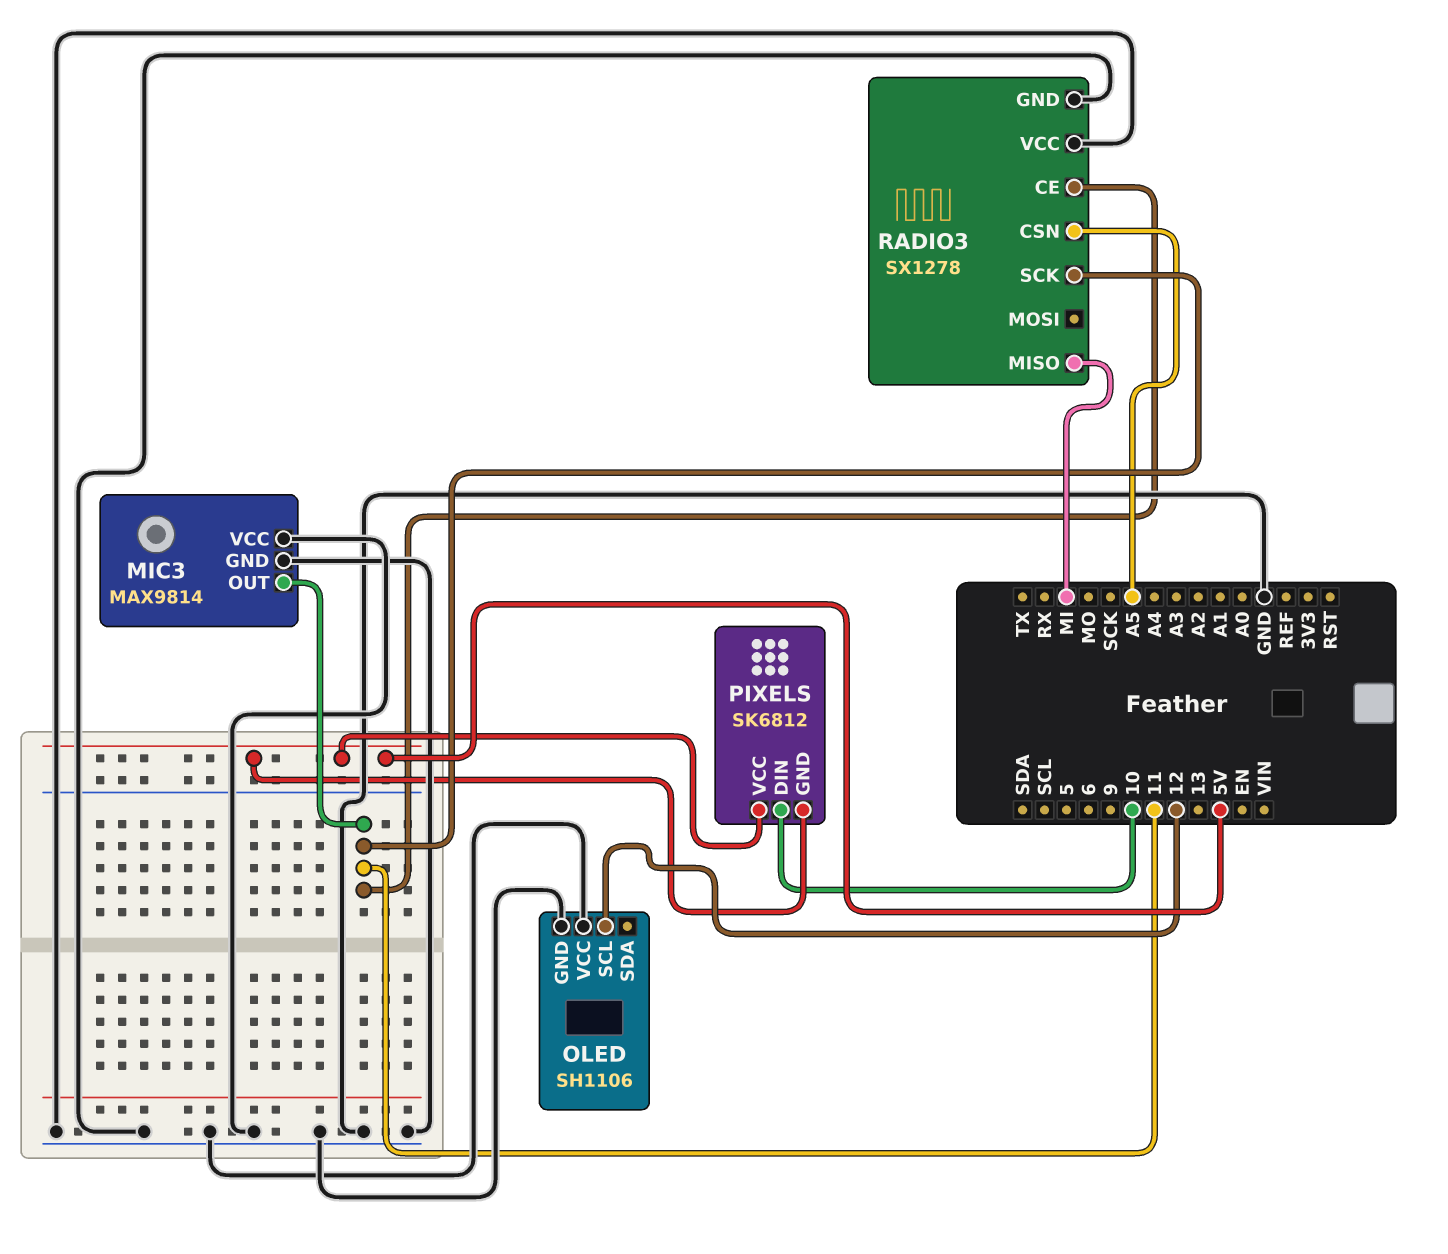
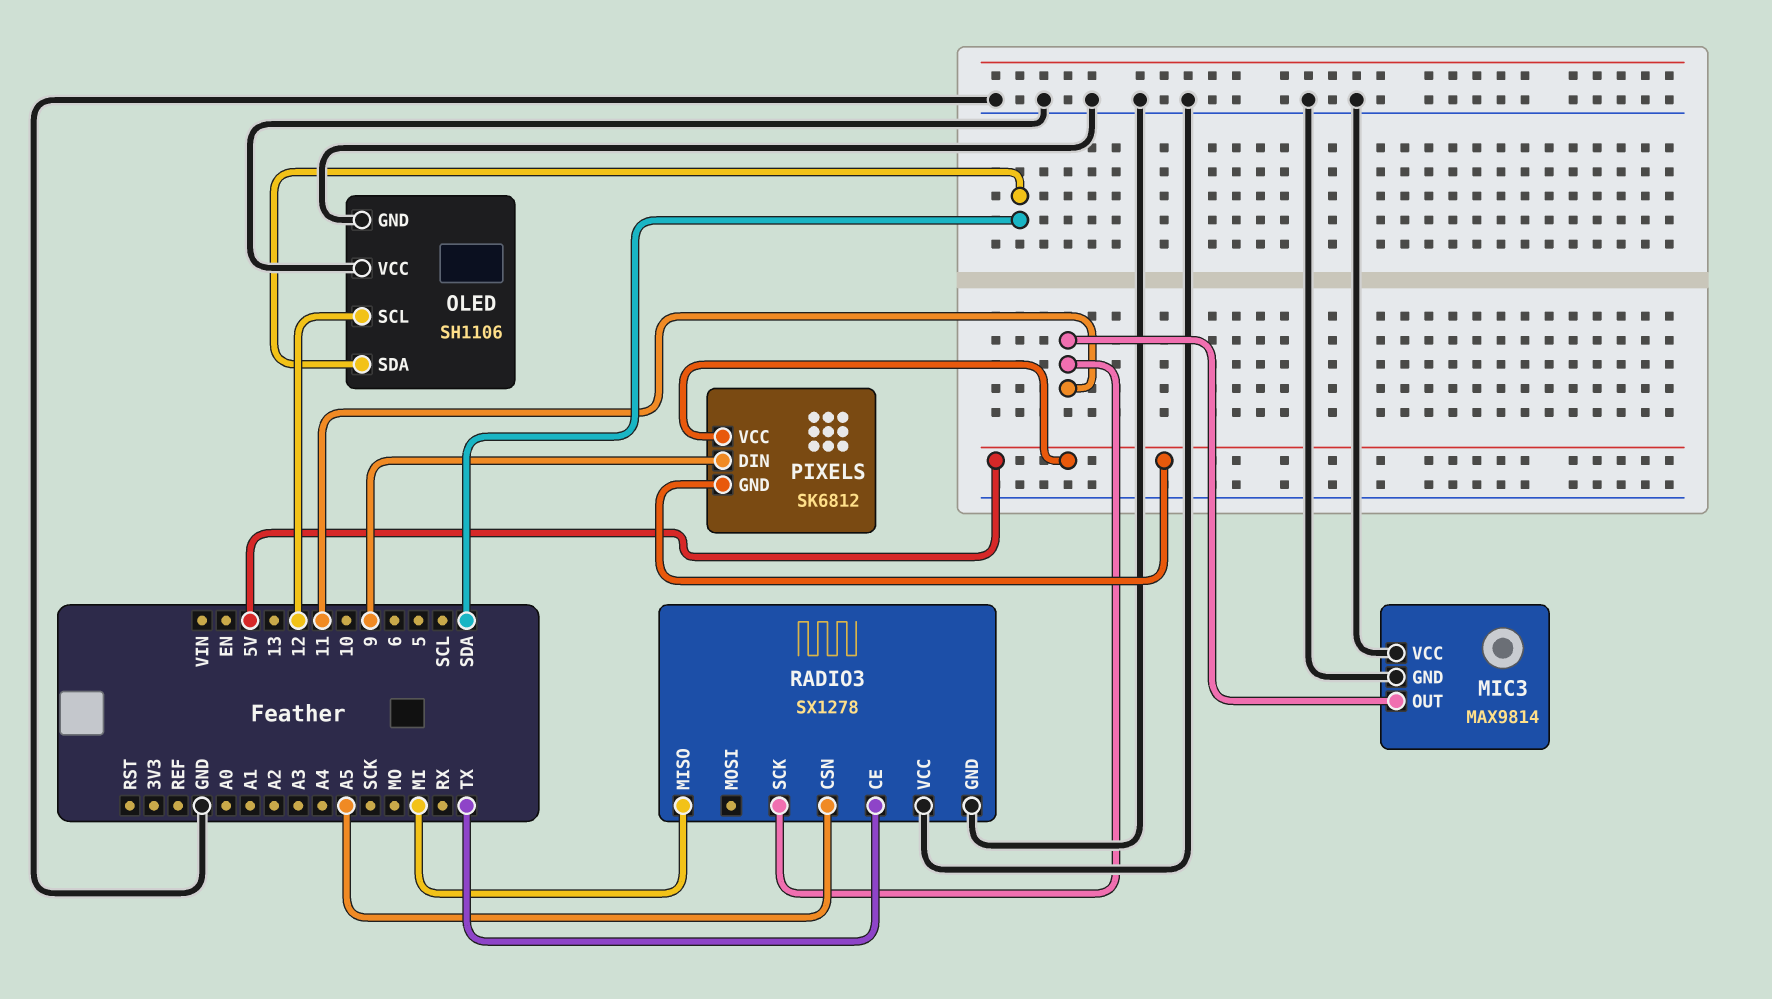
OLED pin SDA: none -> SDA
PIXELS pin DIN: 10 -> 9
RADIO3 pin CE: 11 -> TX

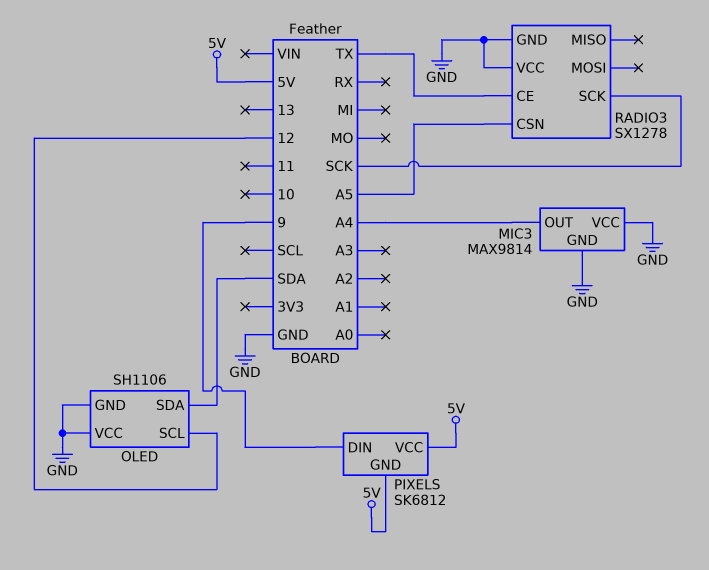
MIC3 pin OUT: 11 -> A4
RADIO3 pin MISO: MI -> none
RADIO3 pin SCK: 11 -> SCK

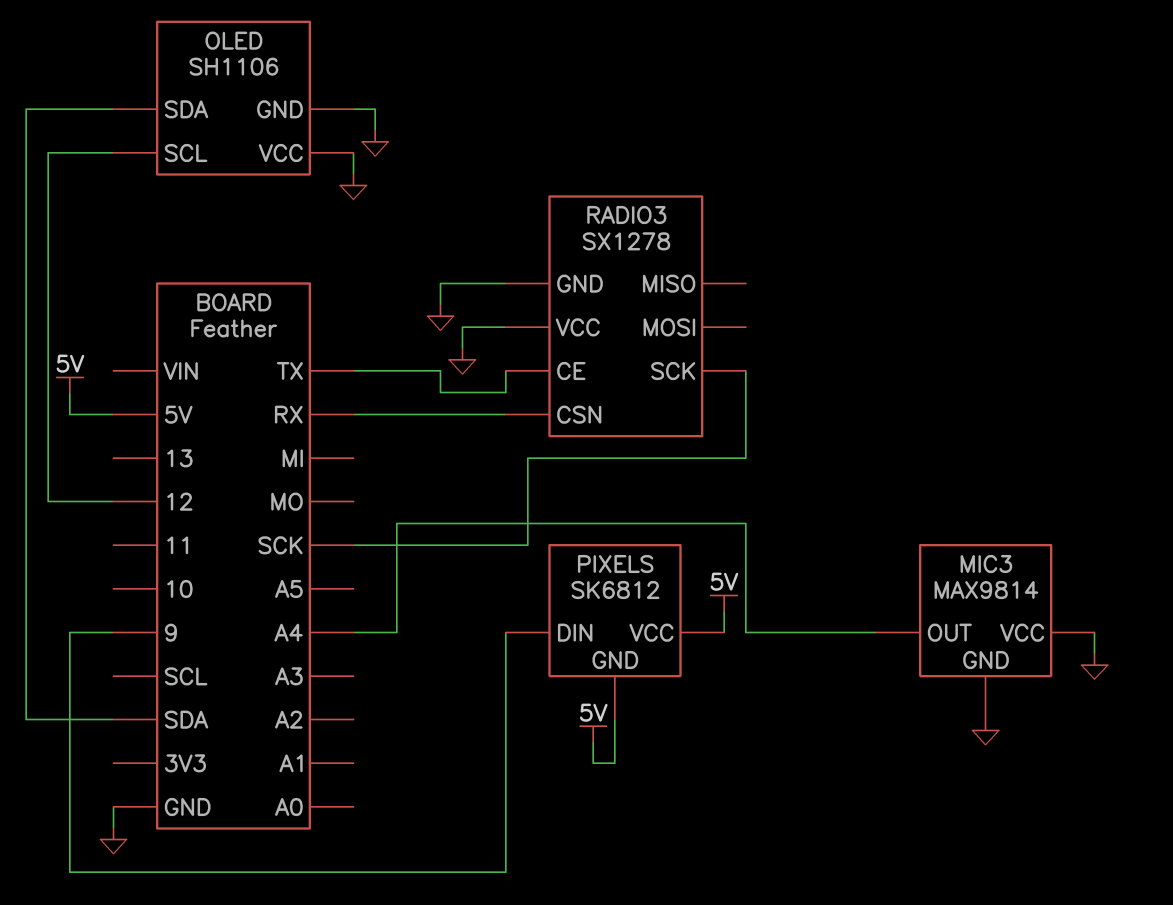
RADIO3 pin CSN: A5 -> RX

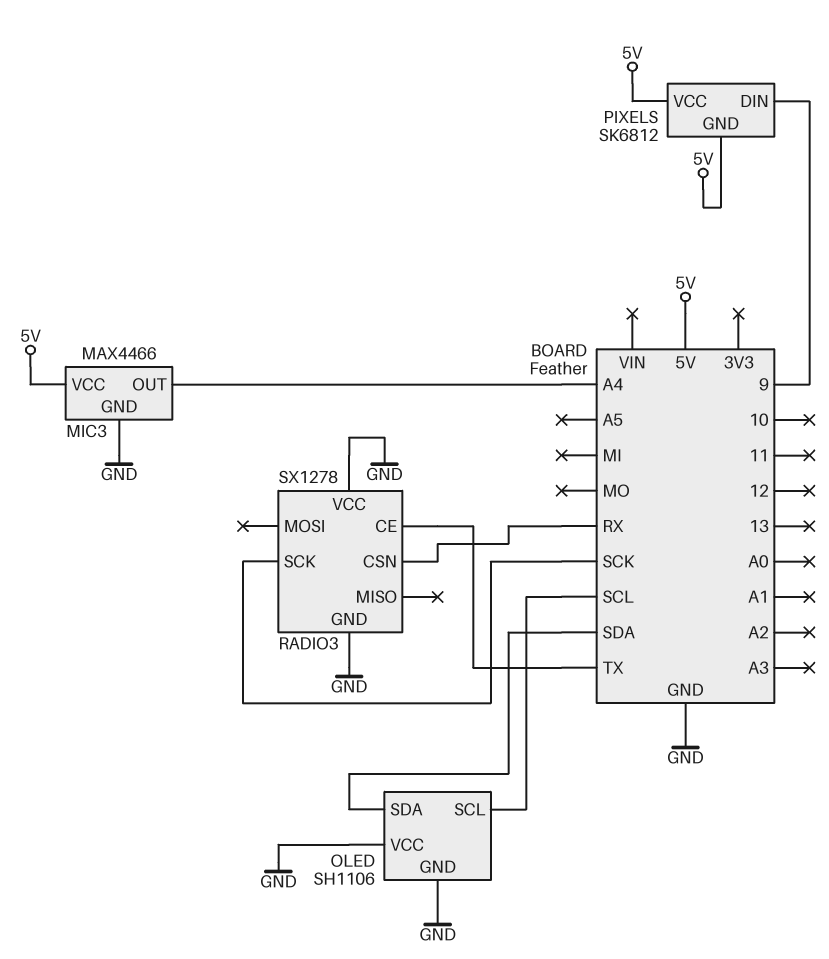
MIC3: MAX9814 -> MAX4466
MIC3 pin VCC: GND -> 5V
OLED pin SCL: 12 -> SCL

